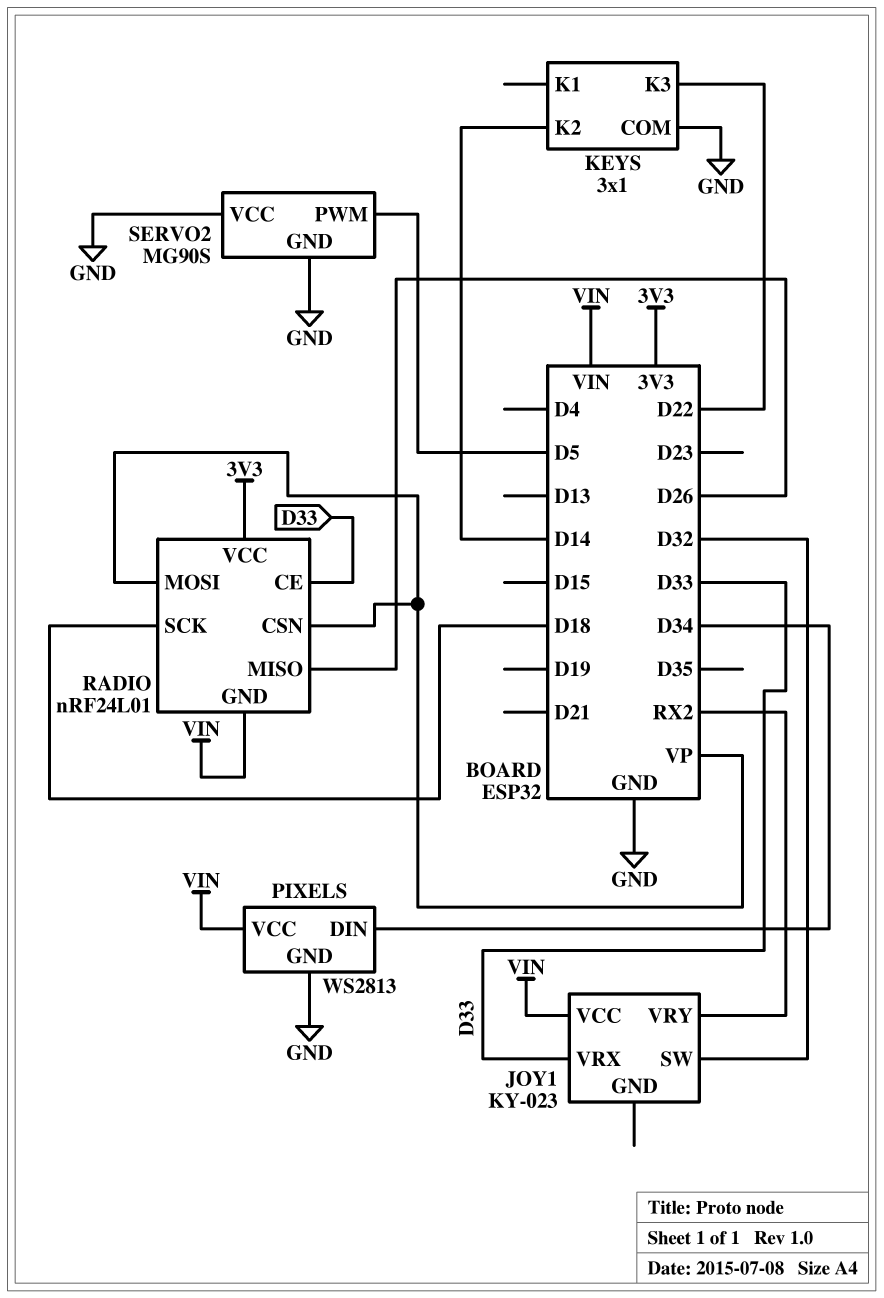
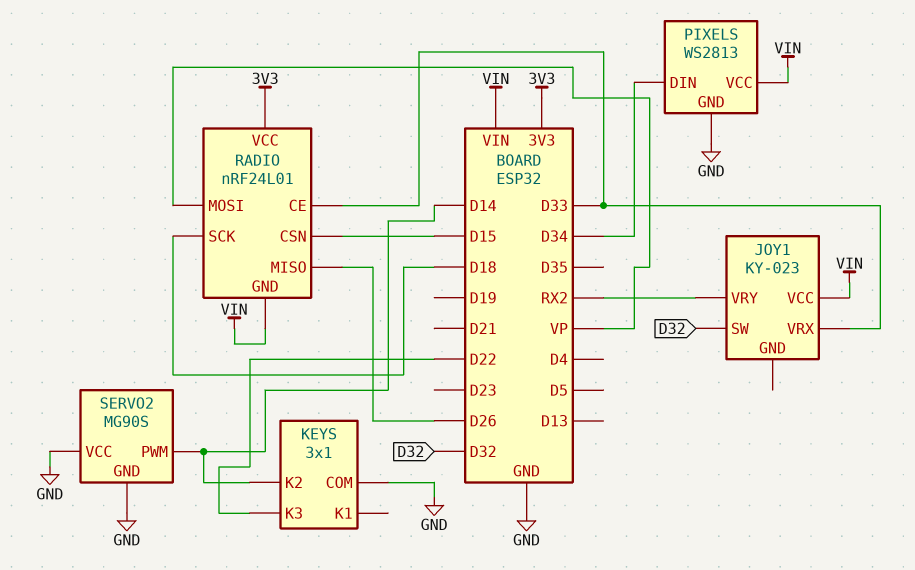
RADIO pin CSN: VP -> D15
SERVO2 pin PWM: D5 -> D14

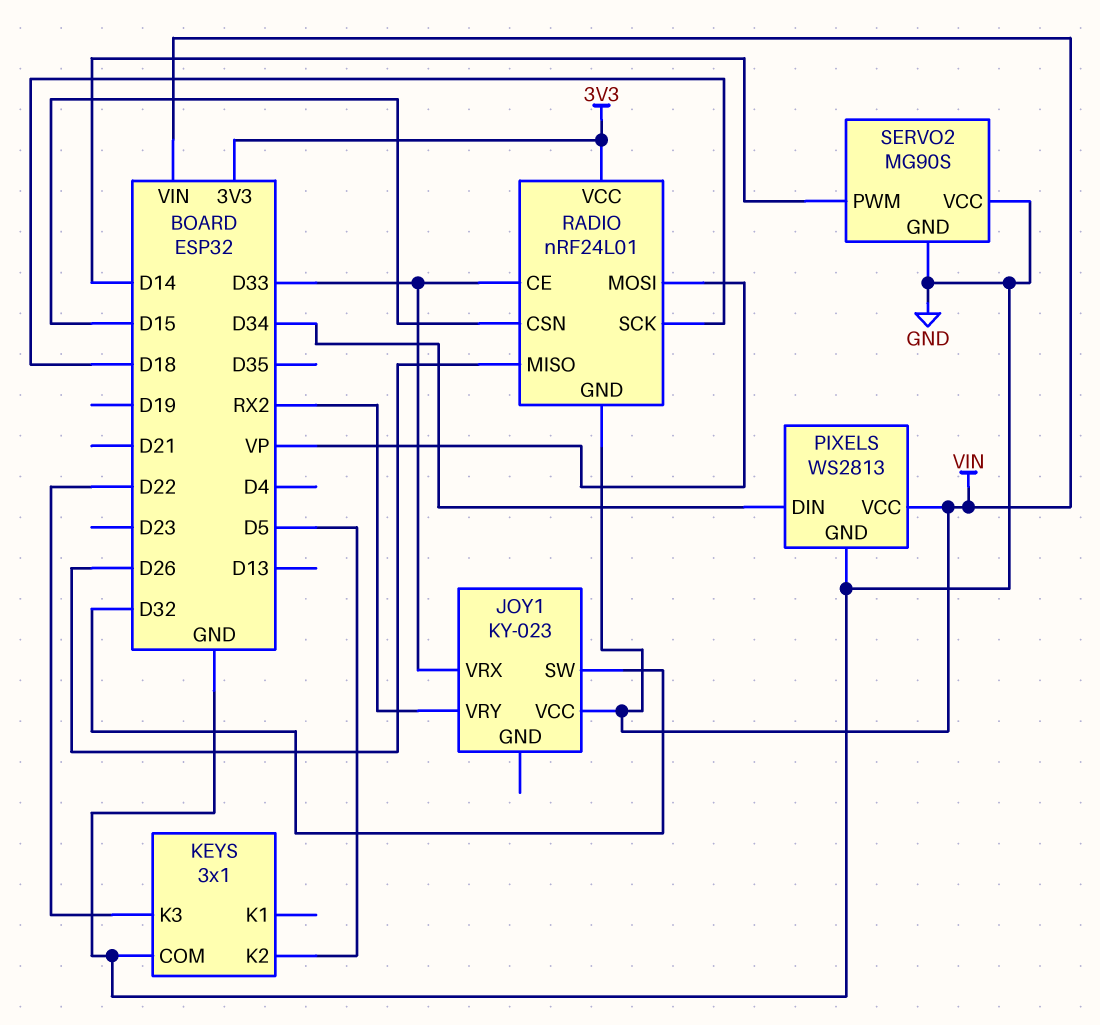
KEYS pin K2: D14 -> D5

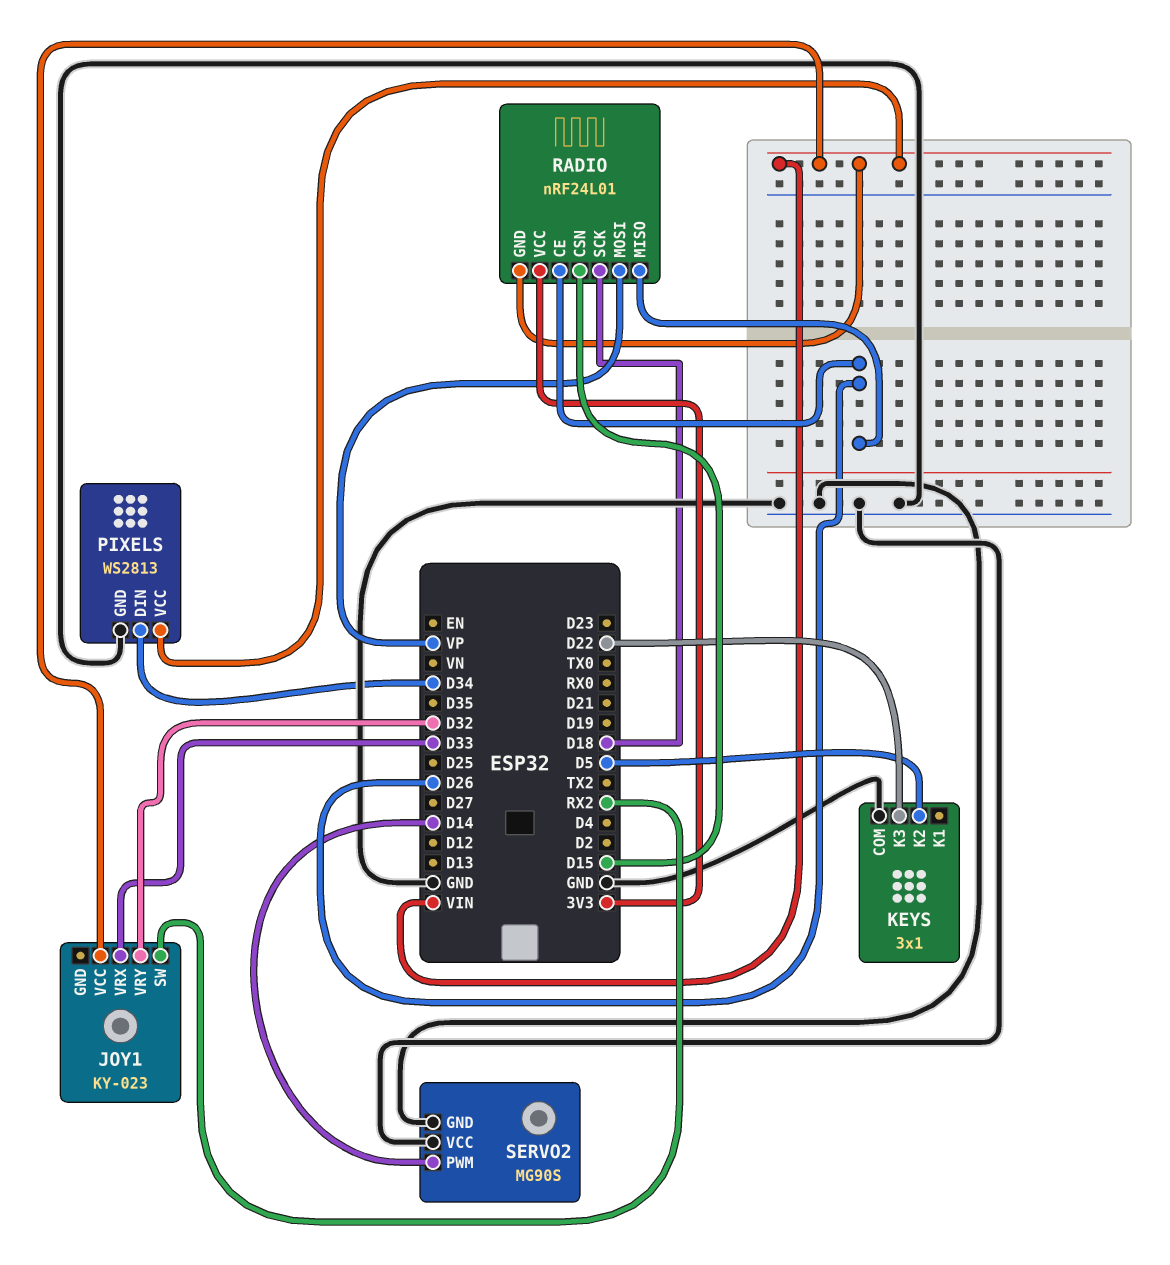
JOY1 pin SW: D32 -> RX2
JOY1 pin VRY: RX2 -> D32
RADIO pin CE: D33 -> D26

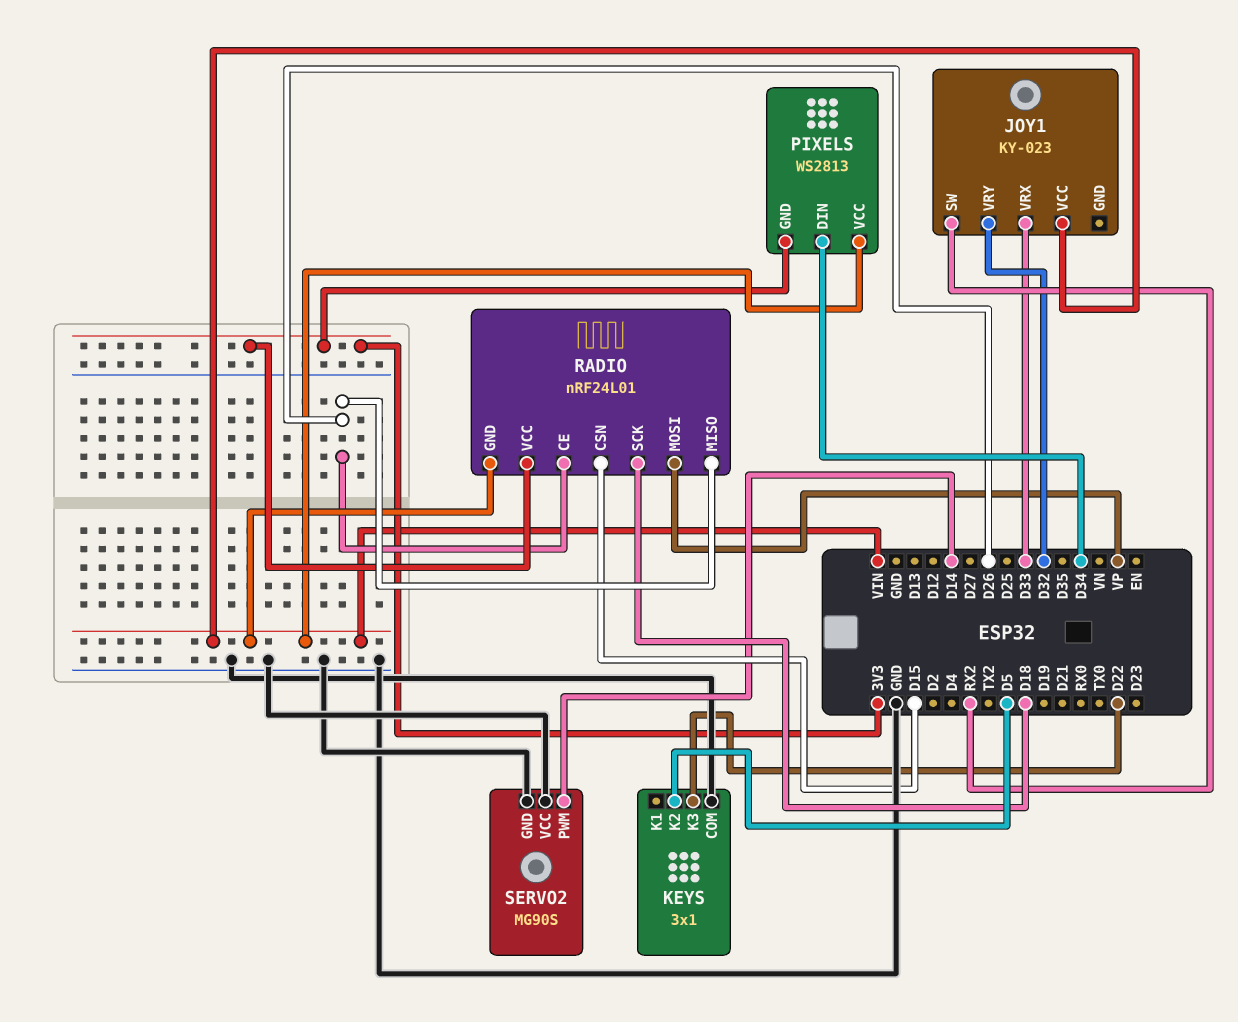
PIXELS pin GND: GND -> 3V3

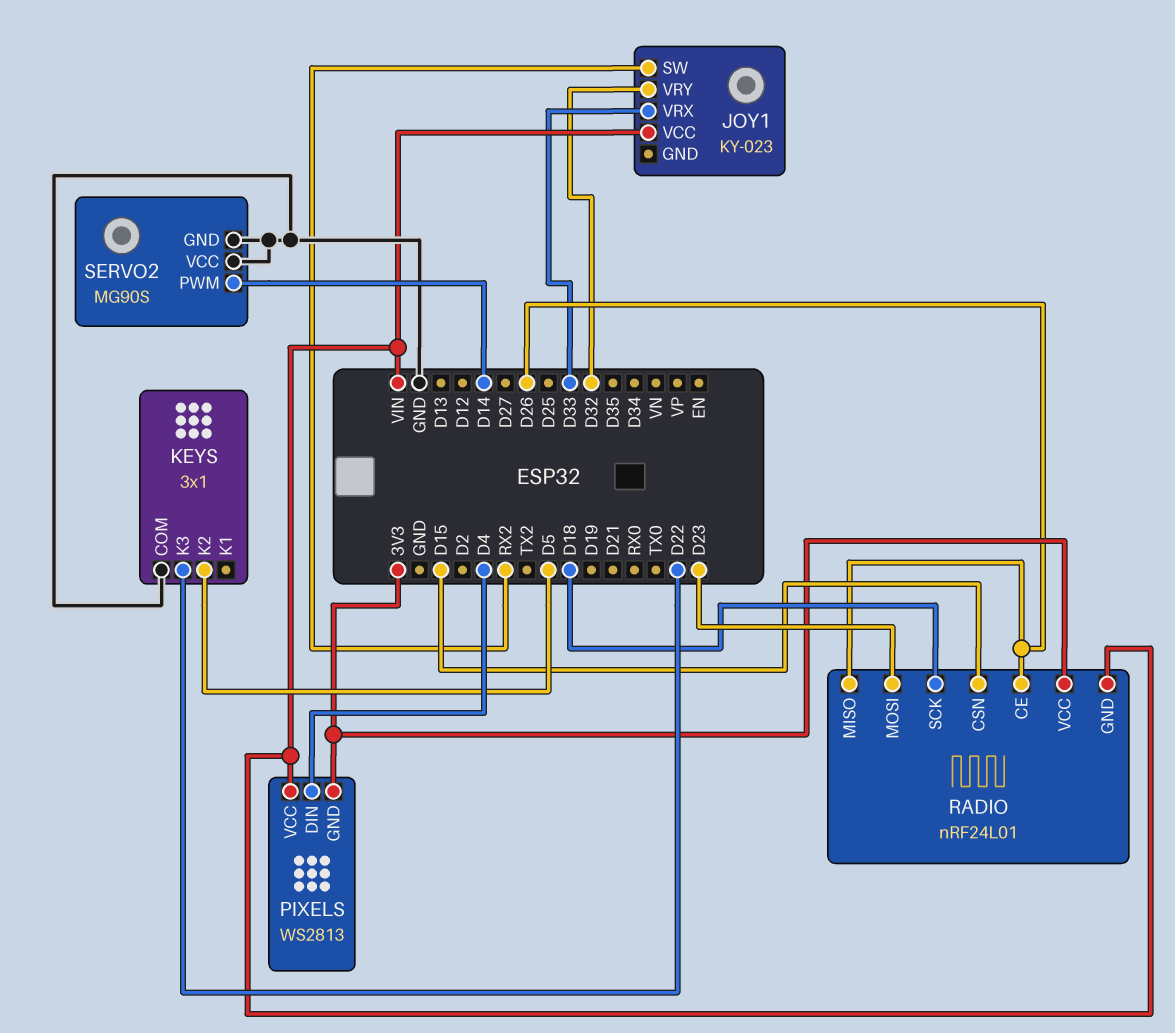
PIXELS pin DIN: D34 -> D4
RADIO pin MOSI: VP -> D23

